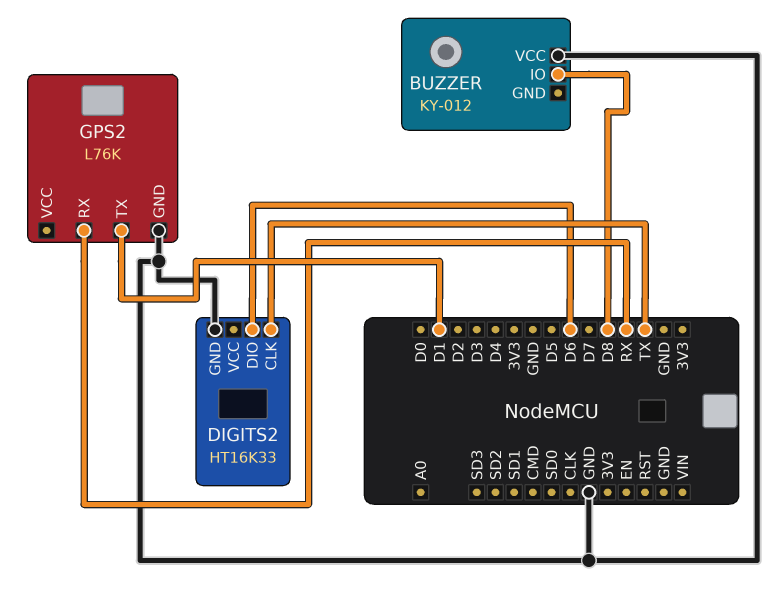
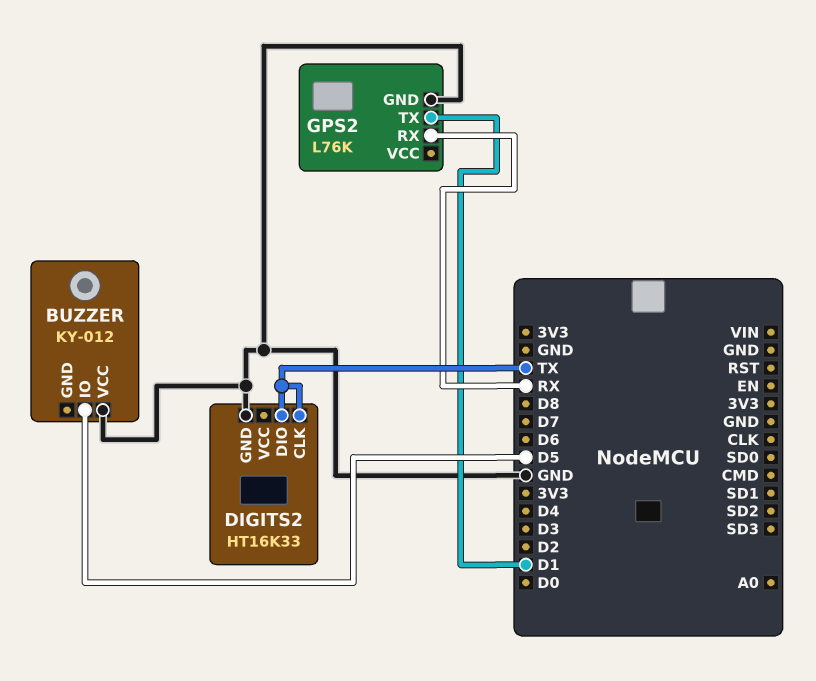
BUZZER pin IO: D8 -> D5
DIGITS2 pin DIO: D6 -> TX

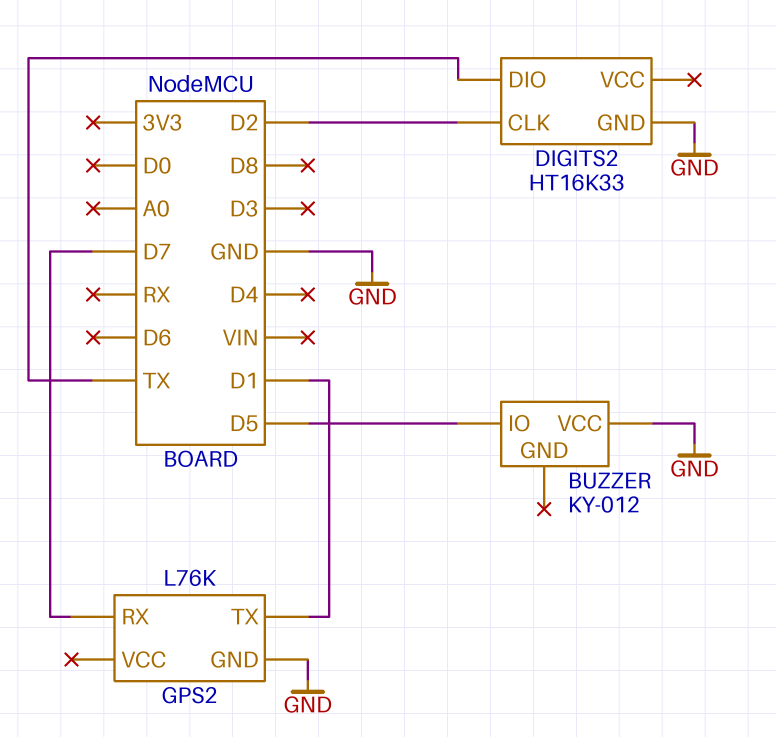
DIGITS2 pin CLK: TX -> D2
GPS2 pin RX: RX -> D7

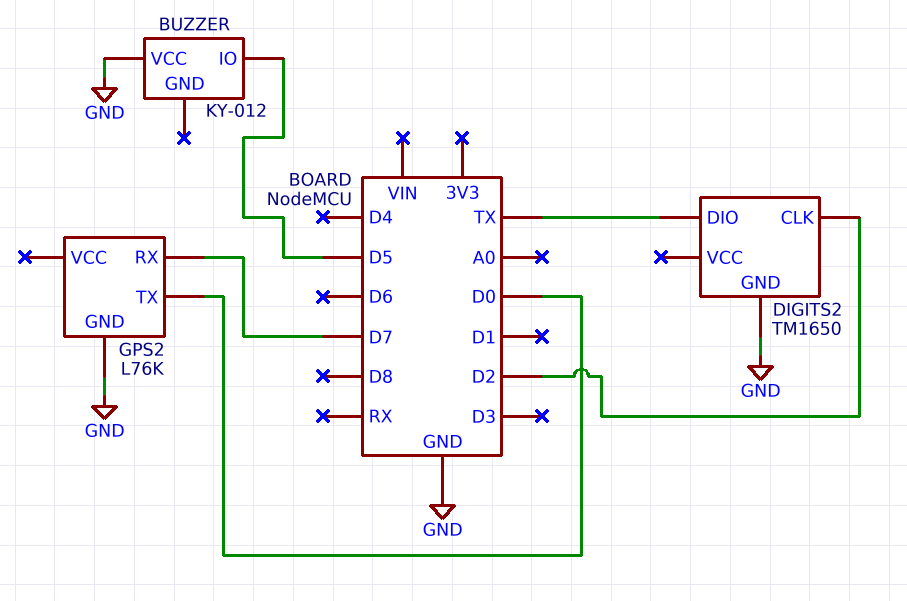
DIGITS2: HT16K33 -> TM1650
GPS2 pin TX: D1 -> D0

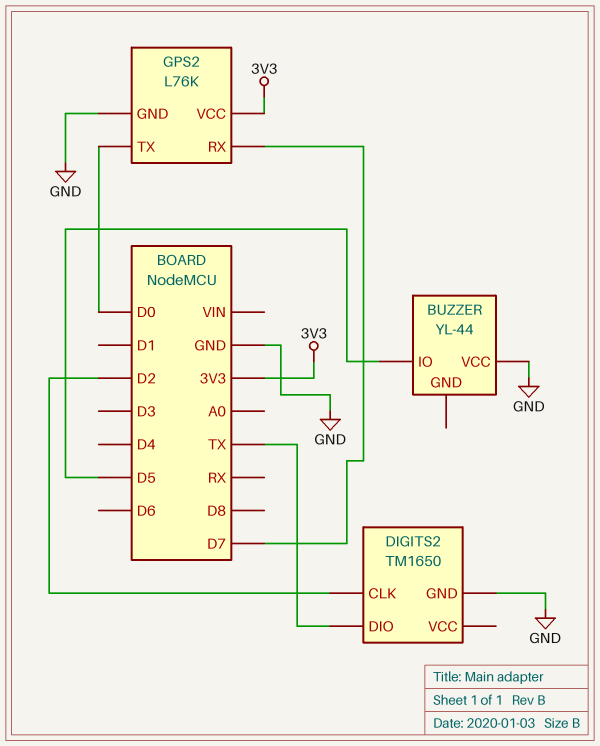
BUZZER: KY-012 -> YL-44
GPS2 pin VCC: none -> 3V3

